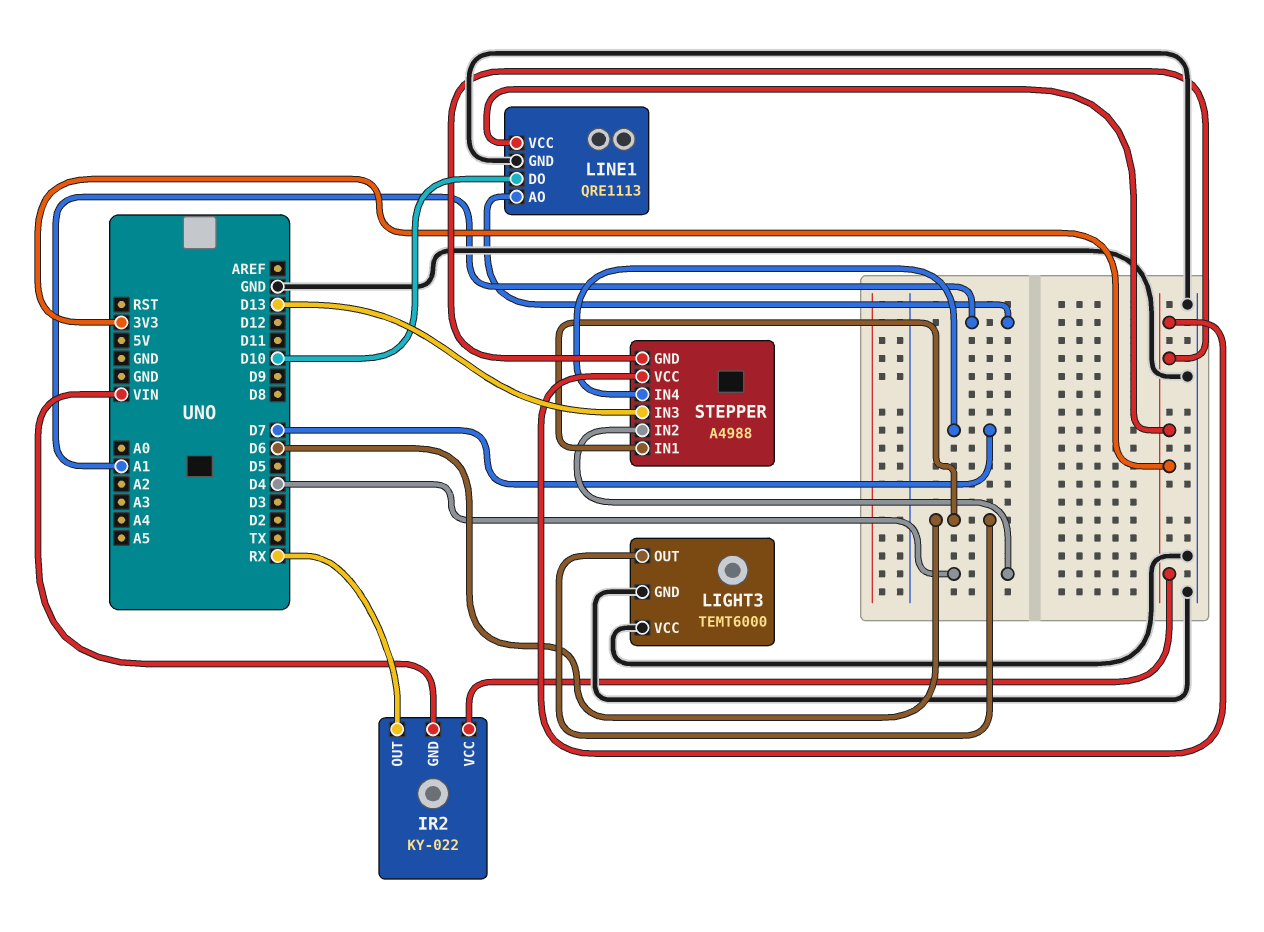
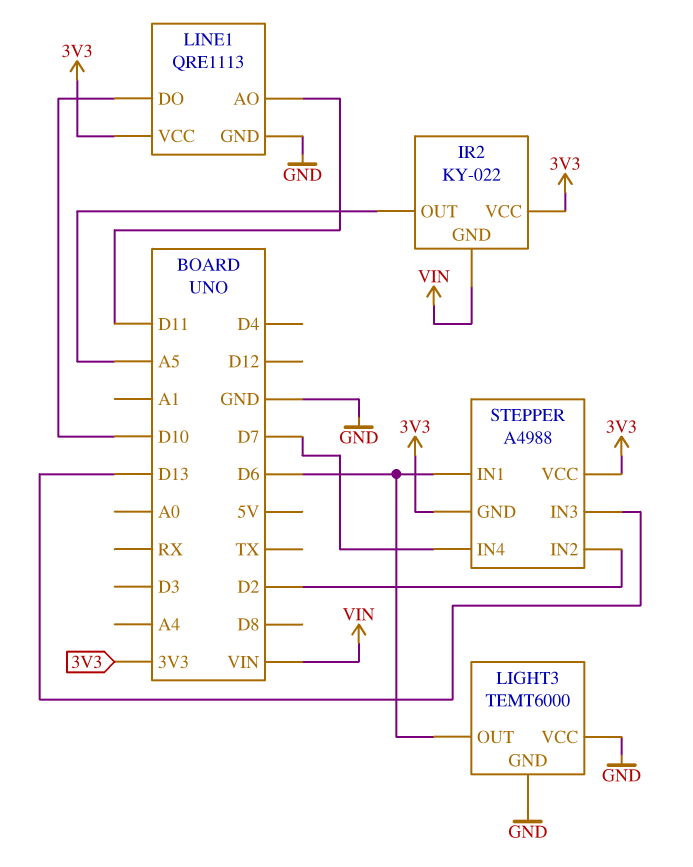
IR2 pin OUT: RX -> A5
LINE1 pin AO: A1 -> D11
STEPPER pin IN2: D4 -> D2

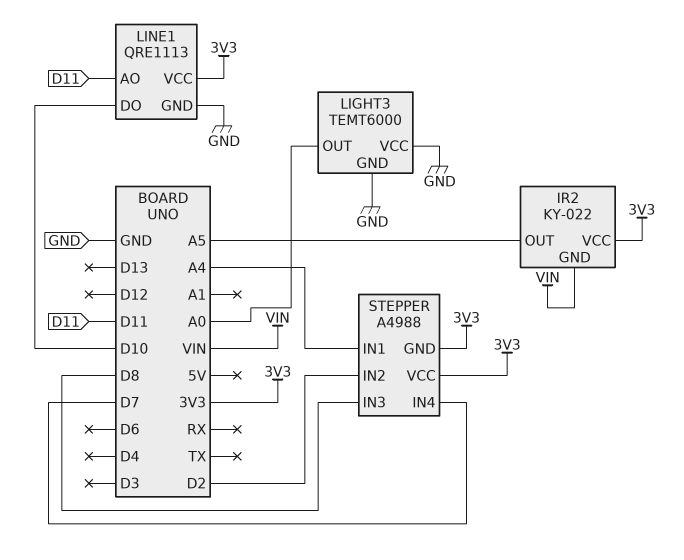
LIGHT3 pin OUT: D6 -> A0
STEPPER pin IN1: D6 -> A4
STEPPER pin IN3: D13 -> D8

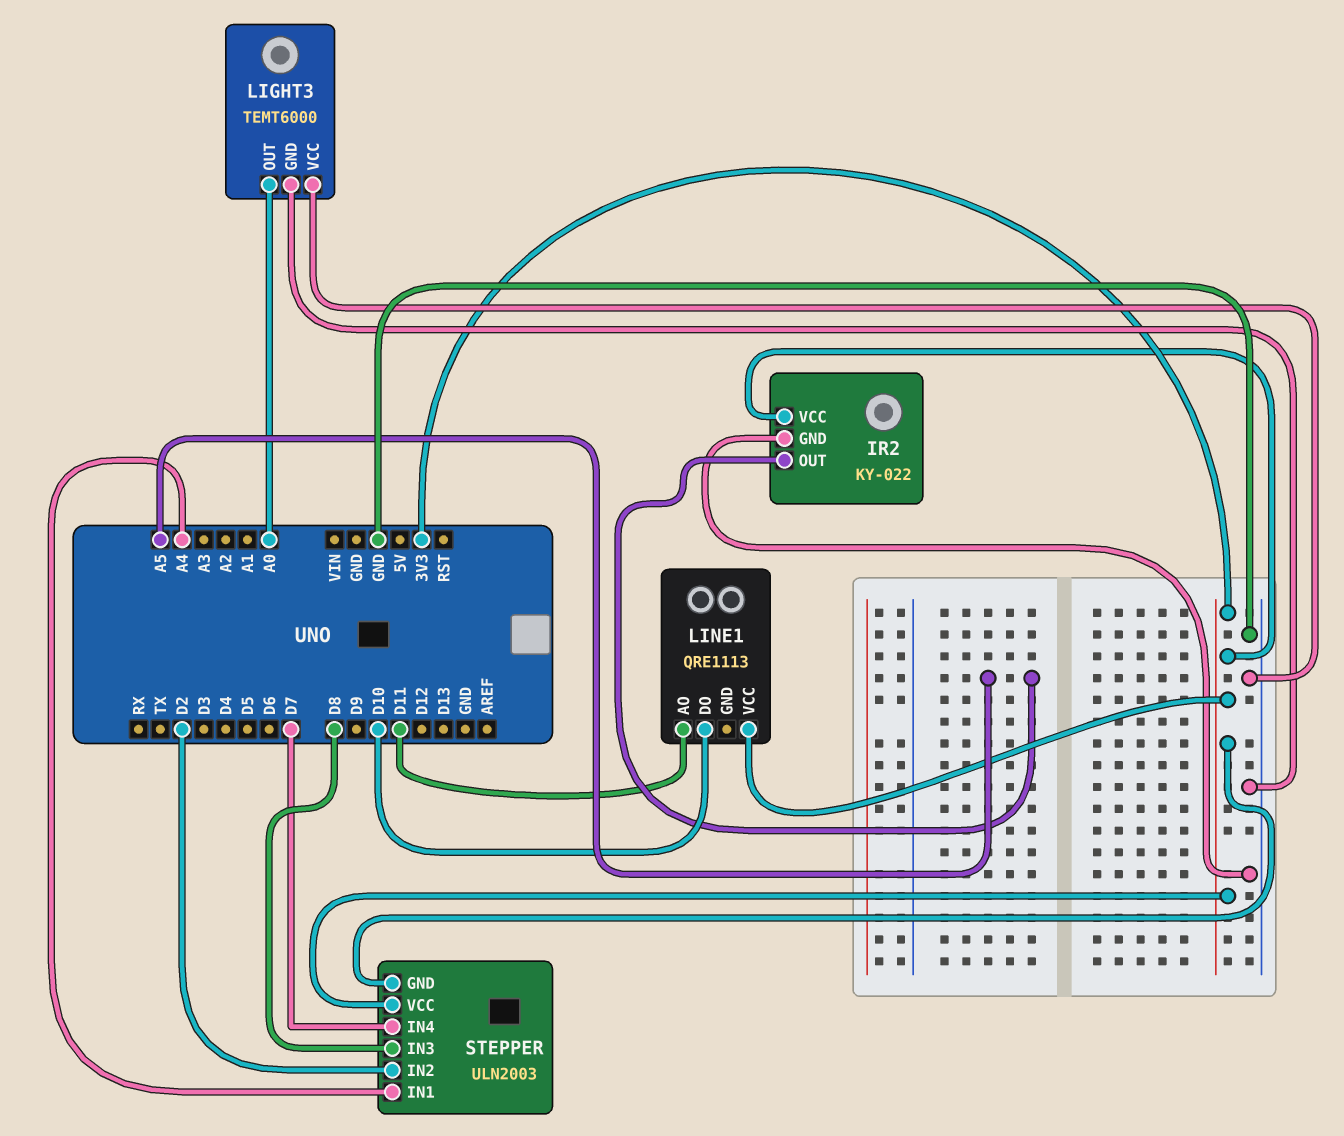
IR2 pin GND: VIN -> GND
LINE1 pin GND: GND -> none
STEPPER: A4988 -> ULN2003

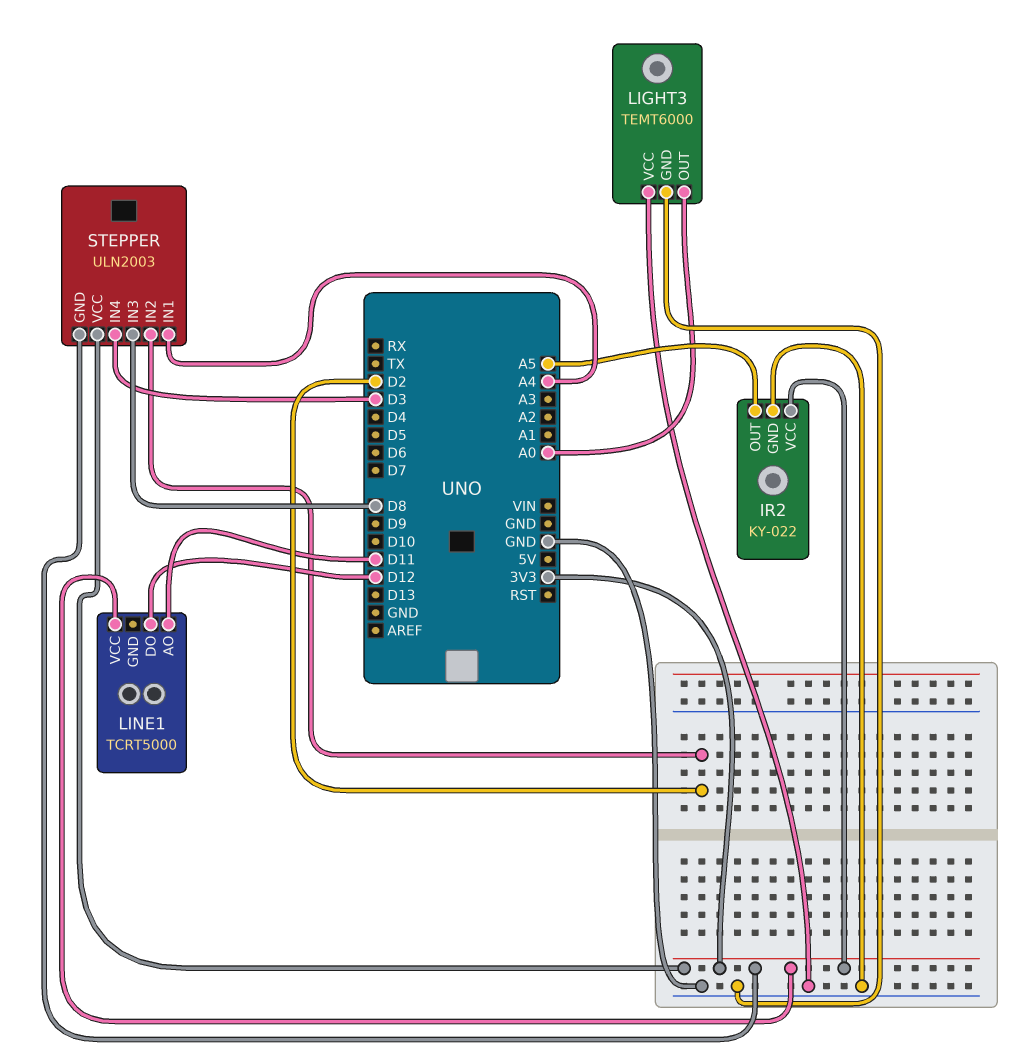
LINE1: QRE1113 -> TCRT5000
LINE1 pin DO: D10 -> D12
STEPPER pin IN4: D7 -> D3

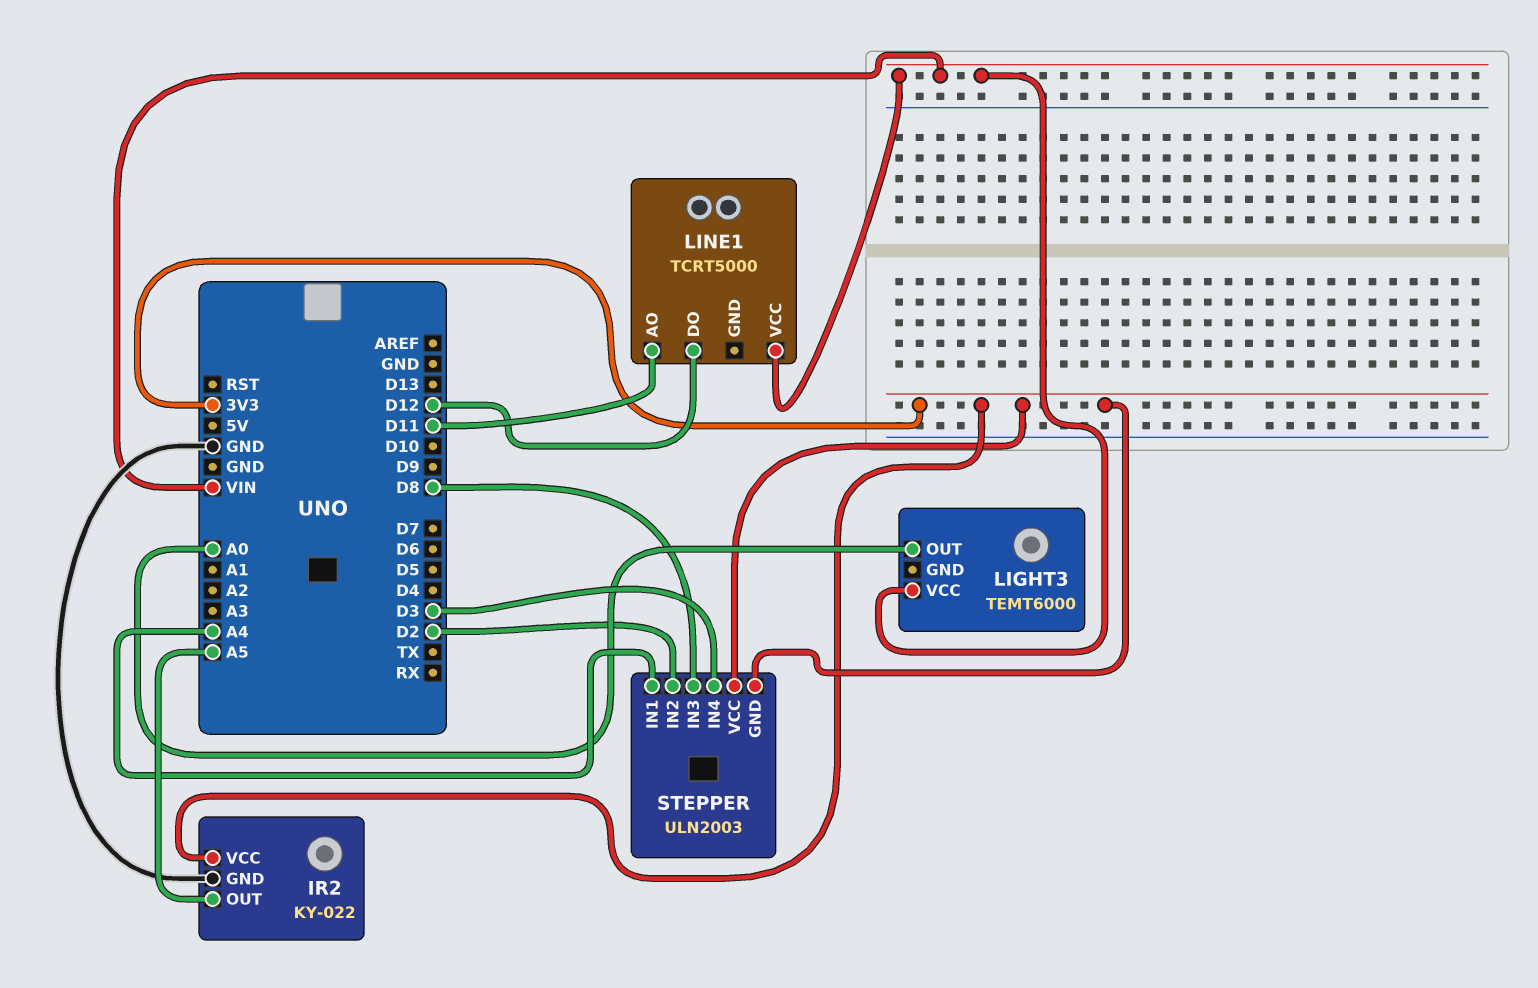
LIGHT3 pin GND: GND -> none
LIGHT3 pin VCC: GND -> VIN
LINE1 pin VCC: 3V3 -> VIN

